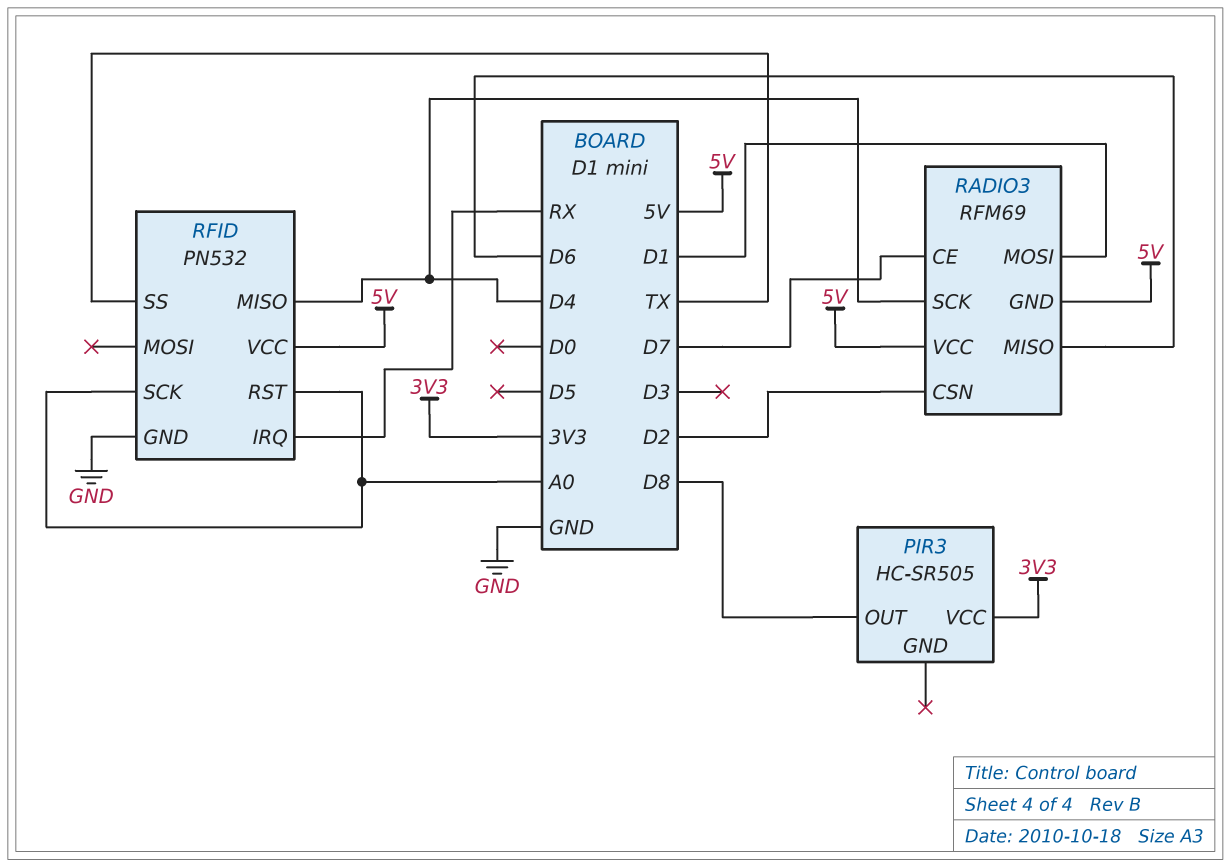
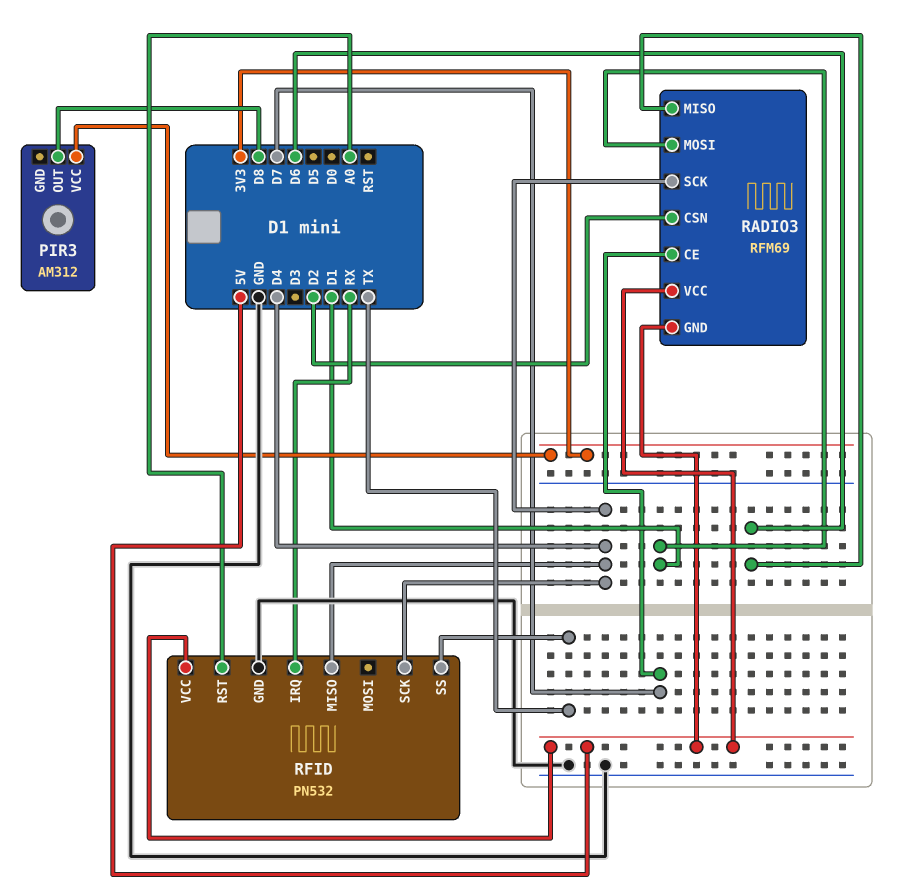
PIR3: HC-SR505 -> AM312
RFID pin SCK: A0 -> D4

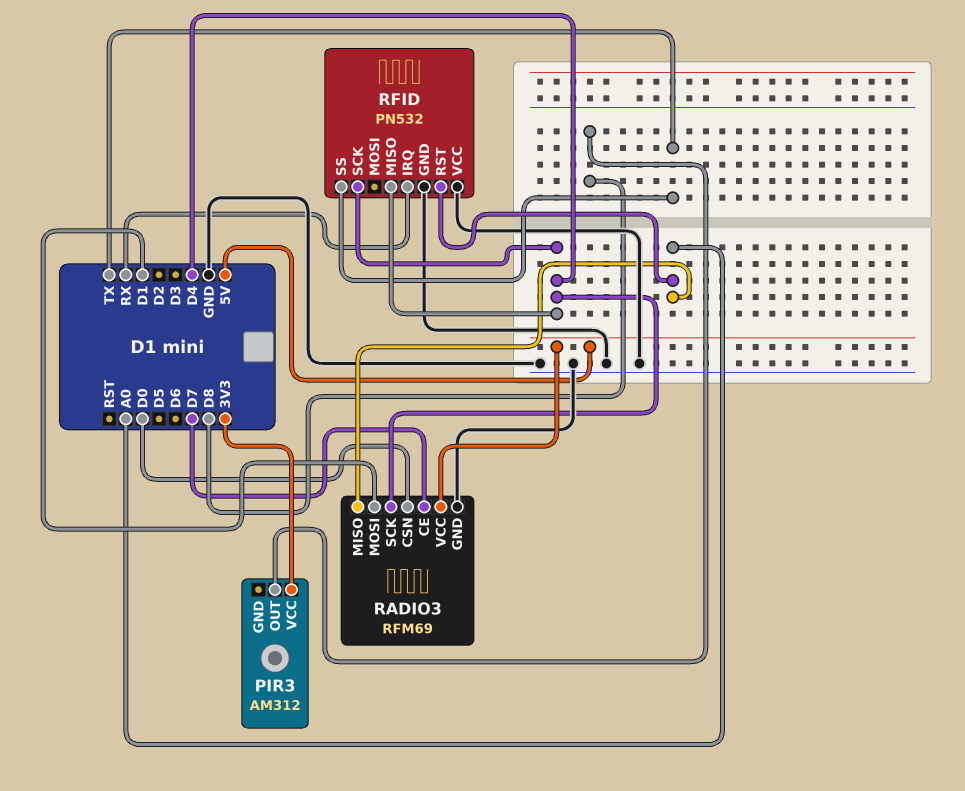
RADIO3 pin CSN: D2 -> D0
RADIO3 pin GND: 5V -> GND
RADIO3 pin MISO: D6 -> A0
RFID pin VCC: 5V -> GND

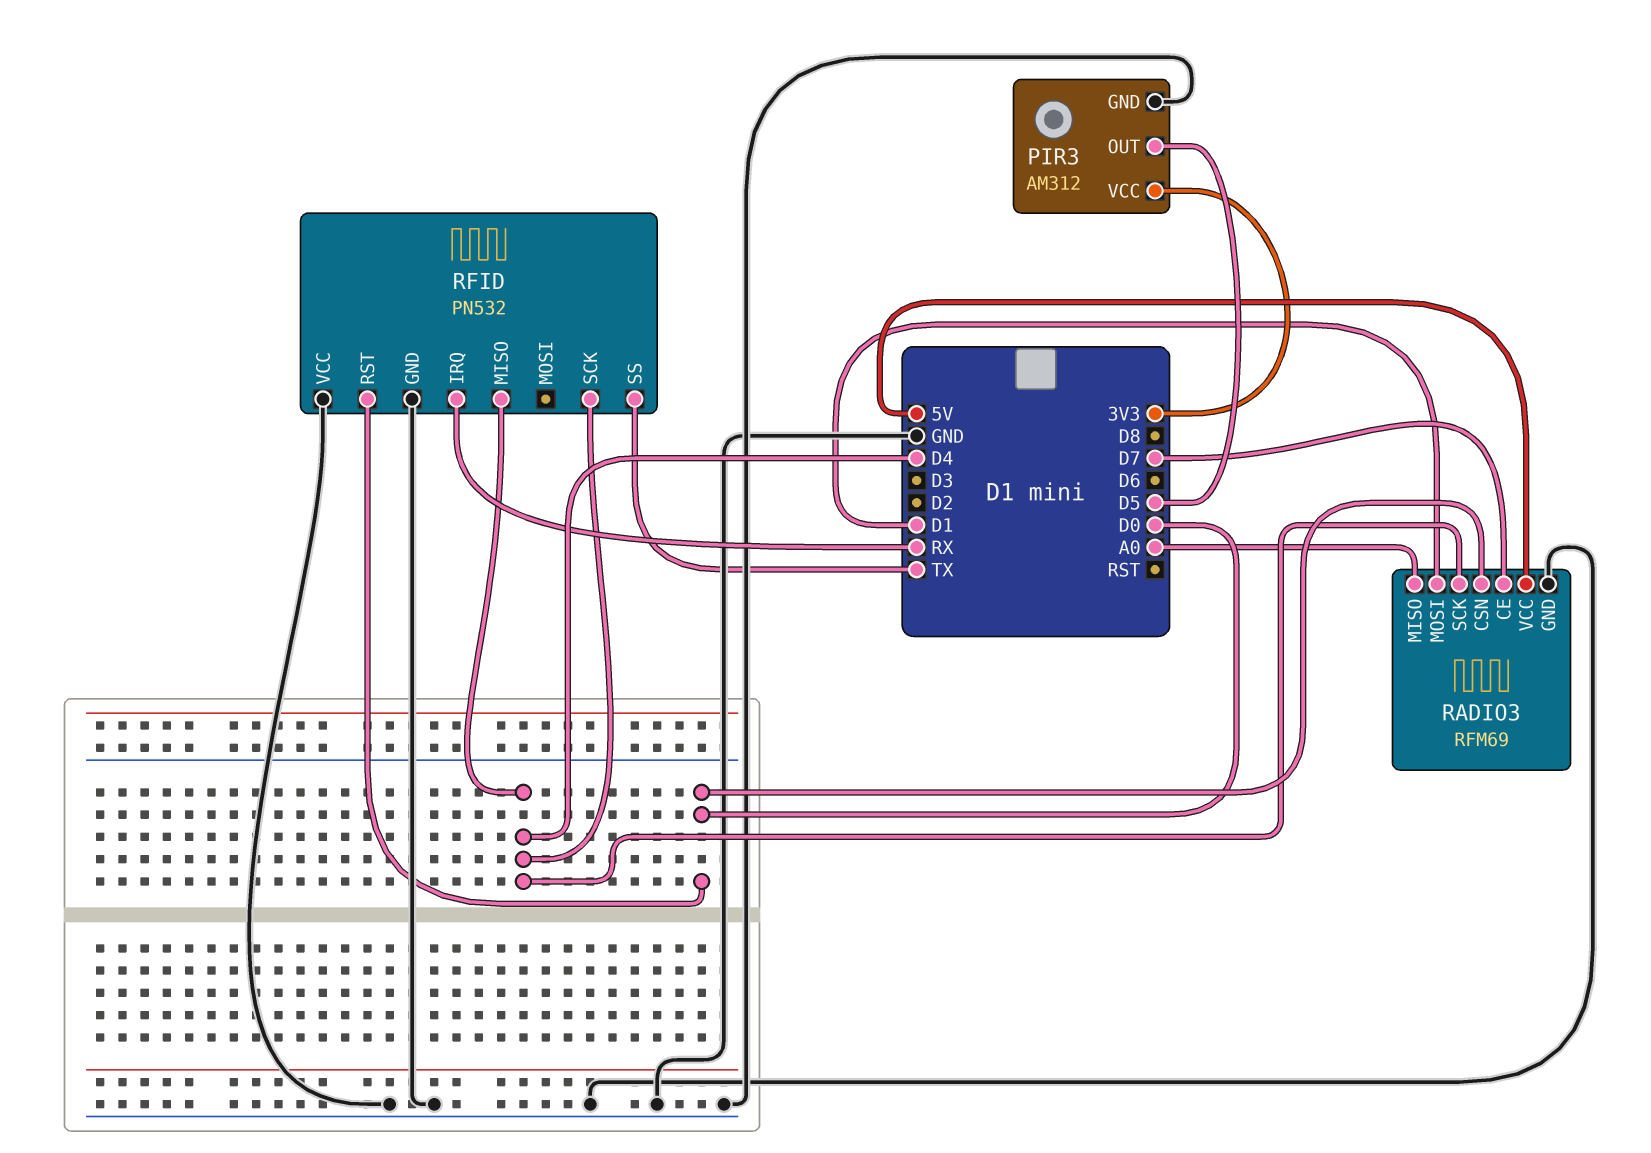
PIR3 pin GND: none -> GND
PIR3 pin OUT: D8 -> D5
RFID pin RST: A0 -> D0

